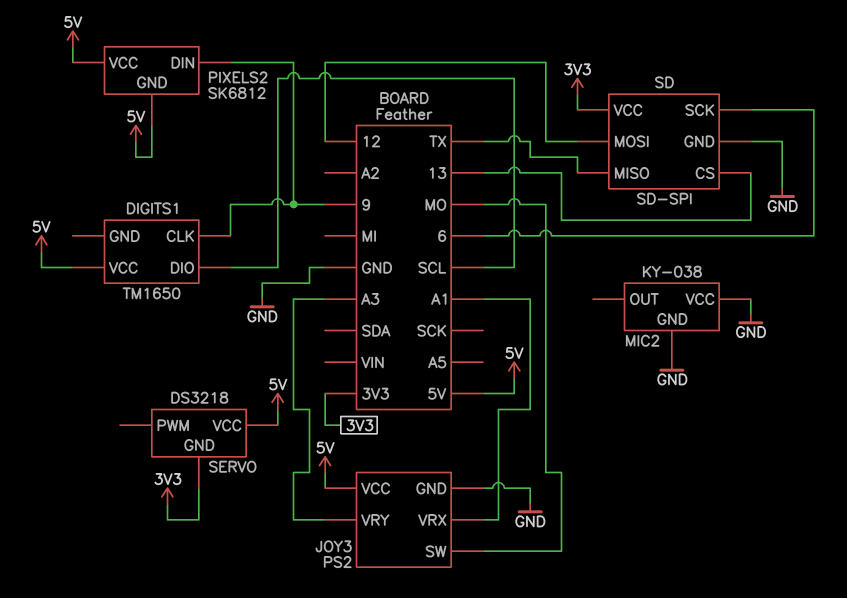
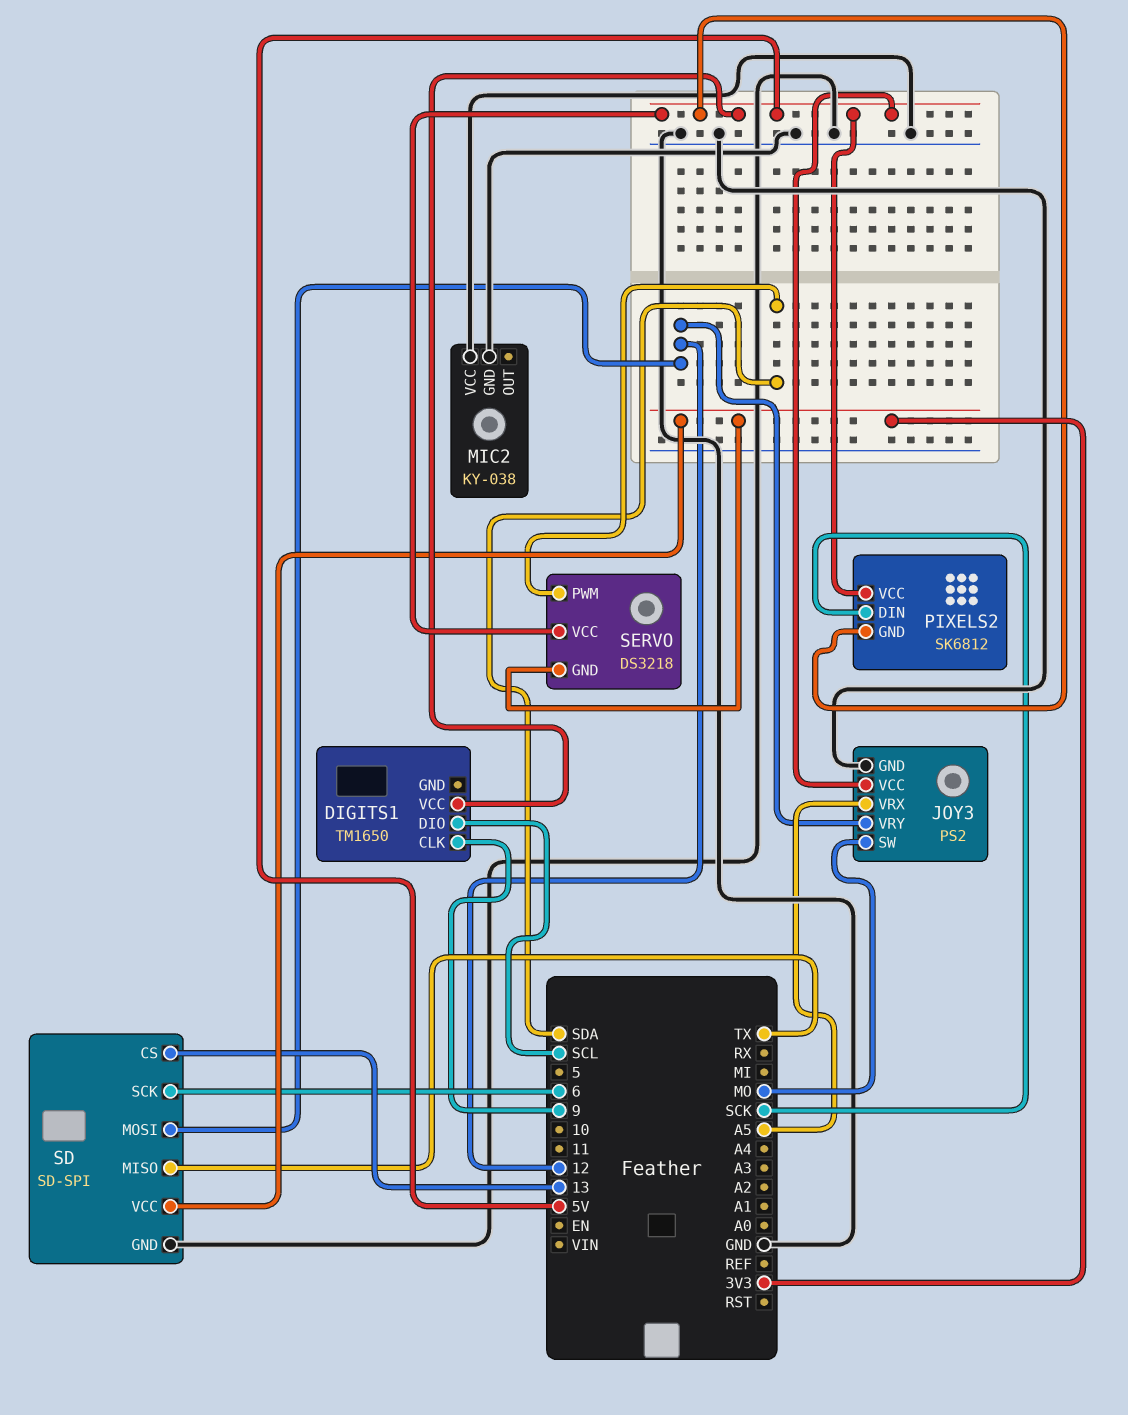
JOY3 pin VRX: A1 -> A5
JOY3 pin VRY: A3 -> 12
PIXELS2 pin DIN: 9 -> SCK
SERVO pin PWM: none -> SDA

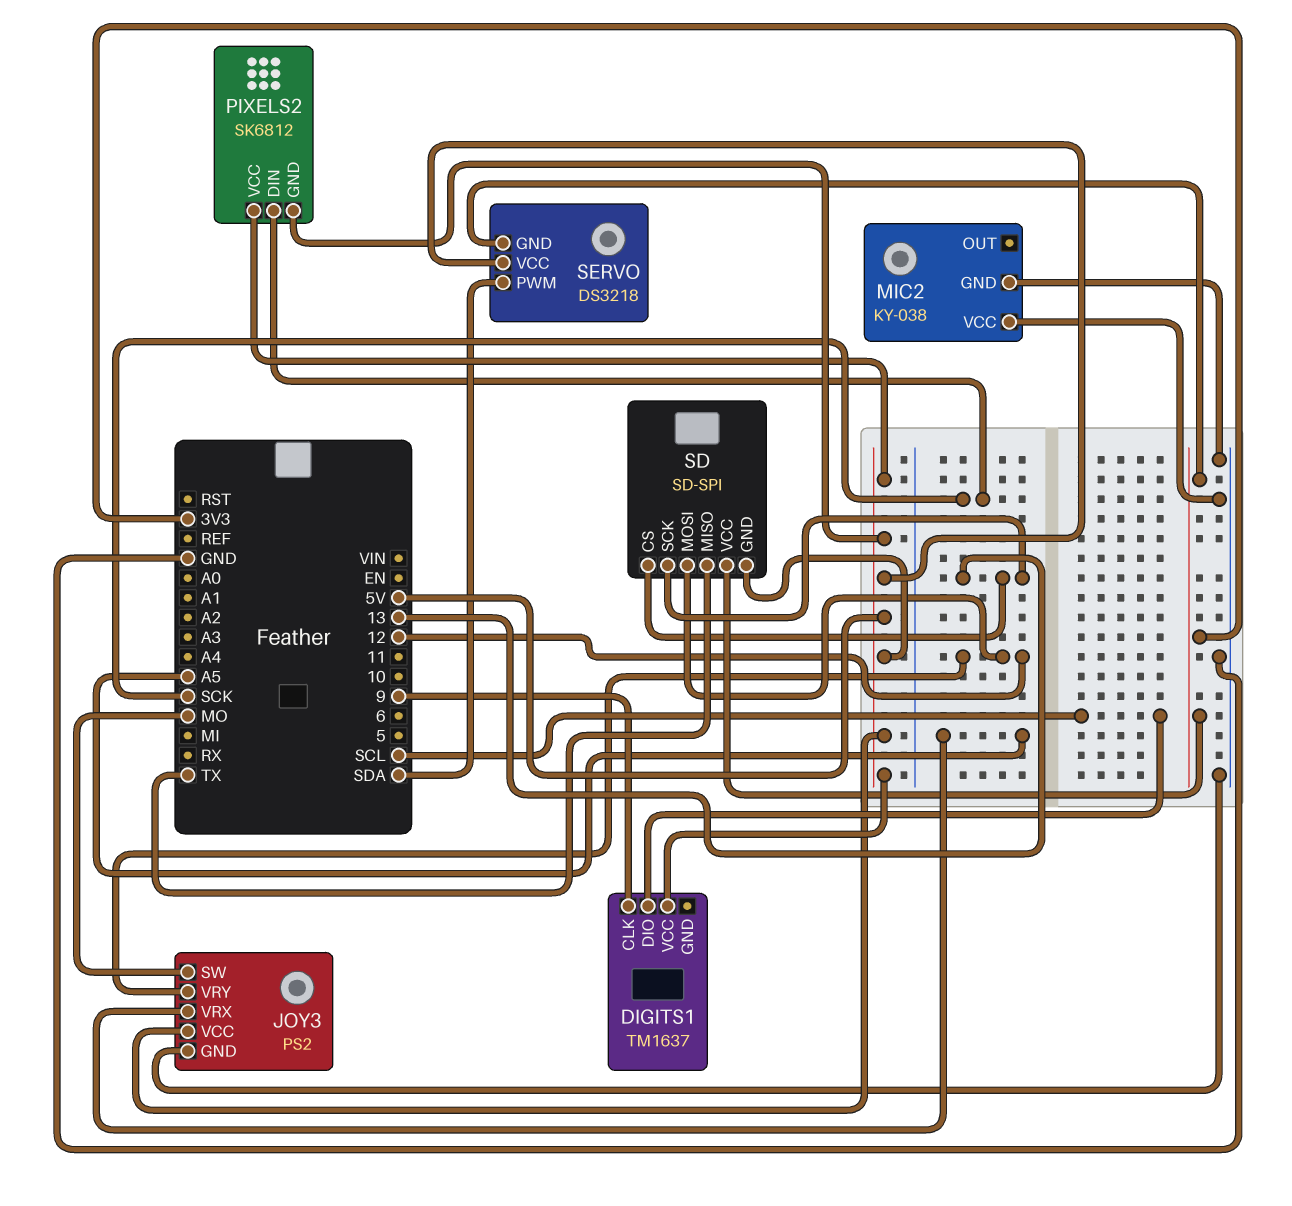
DIGITS1: TM1650 -> TM1637
SD pin GND: GND -> 5V
SD pin SCK: 6 -> 13

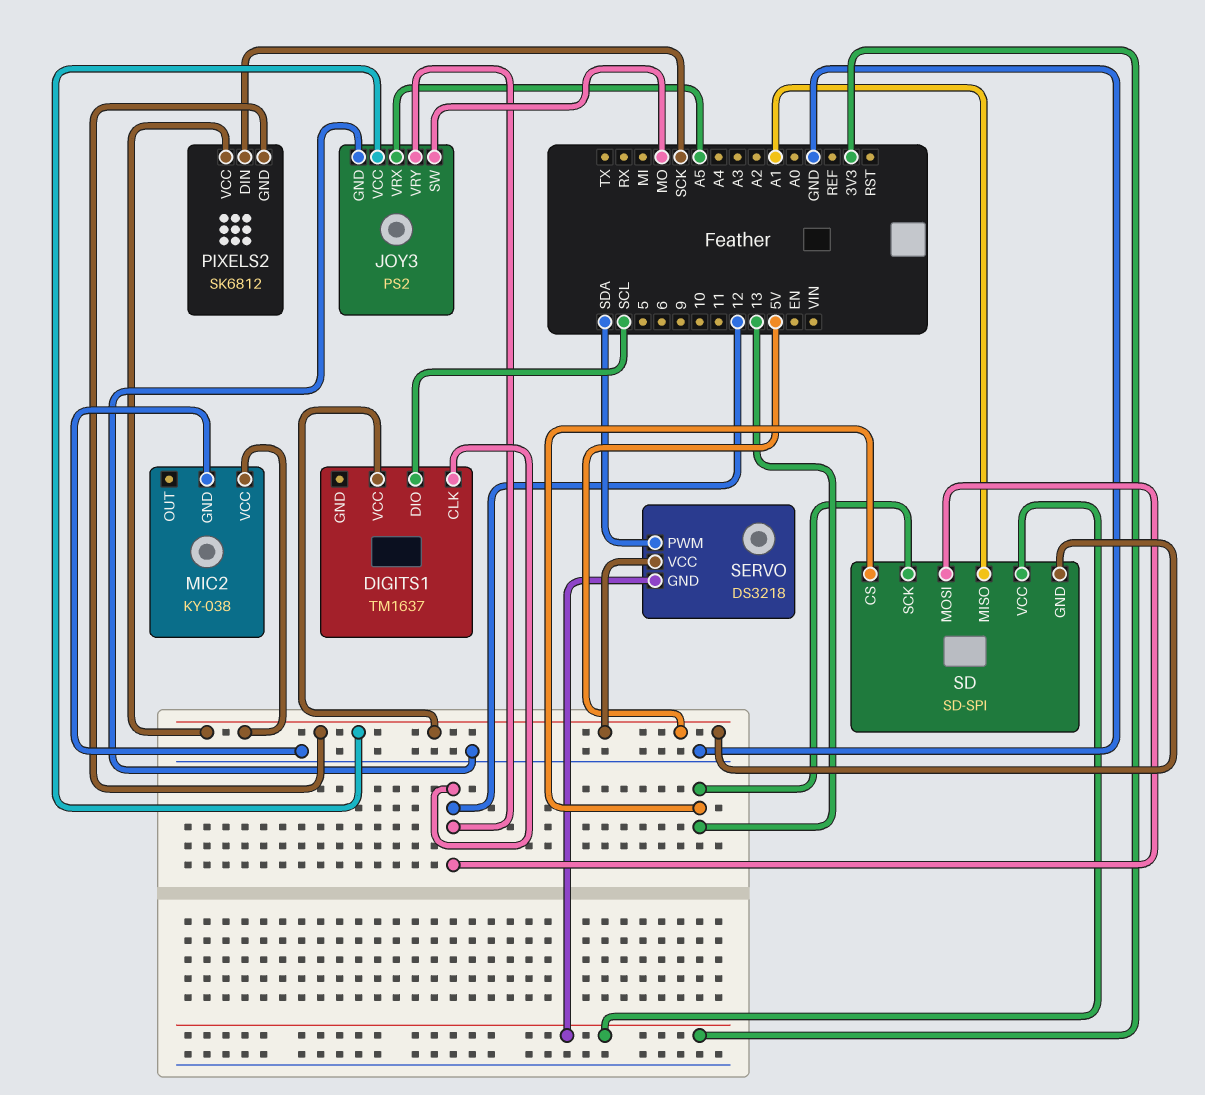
DIGITS1 pin CLK: 9 -> 12
MIC2 pin VCC: GND -> 5V
SD pin MISO: TX -> A1

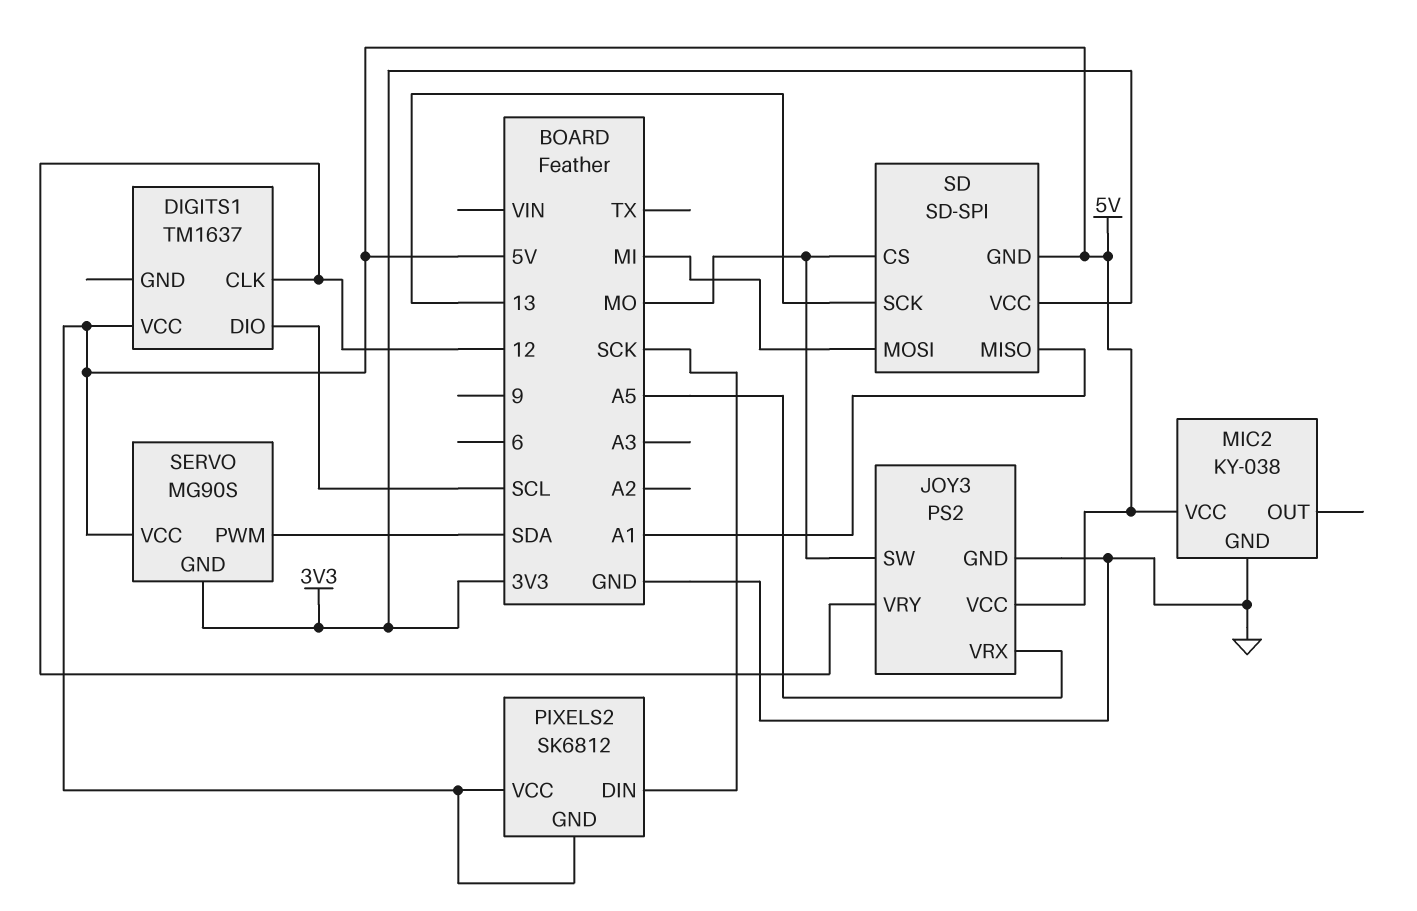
SD pin CS: 13 -> MO
SD pin MOSI: 12 -> MI
SERVO: DS3218 -> MG90S

